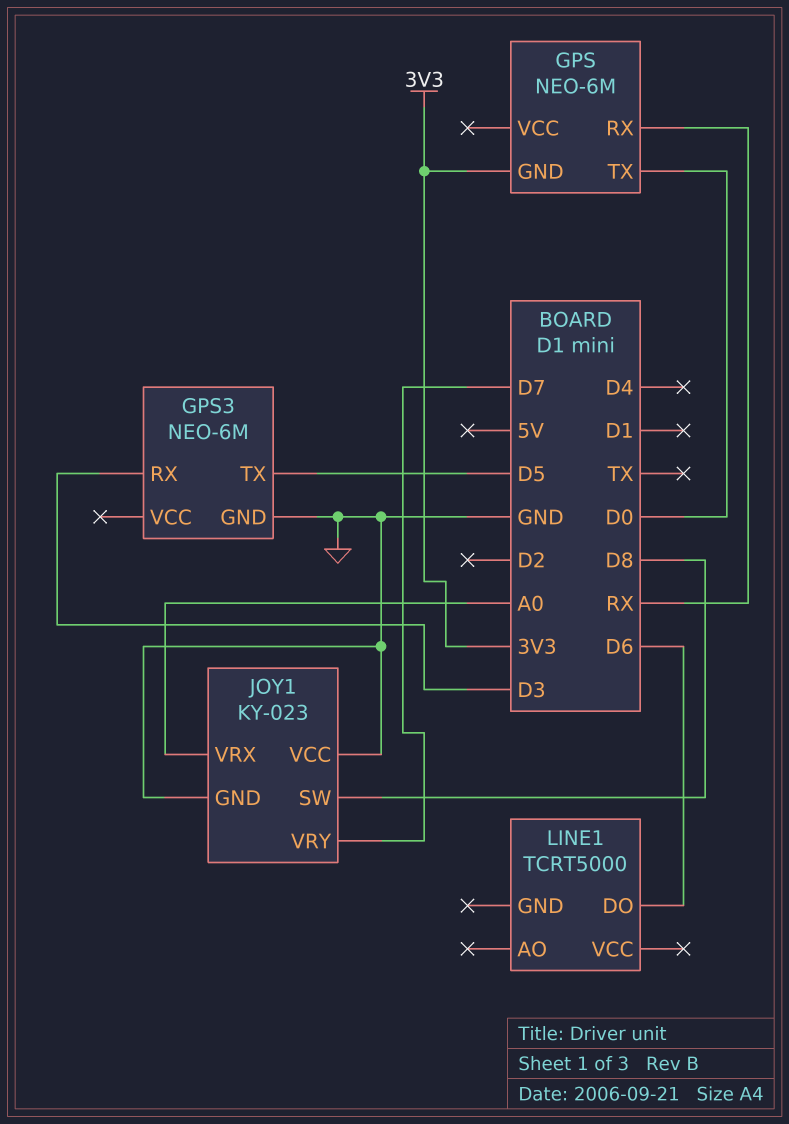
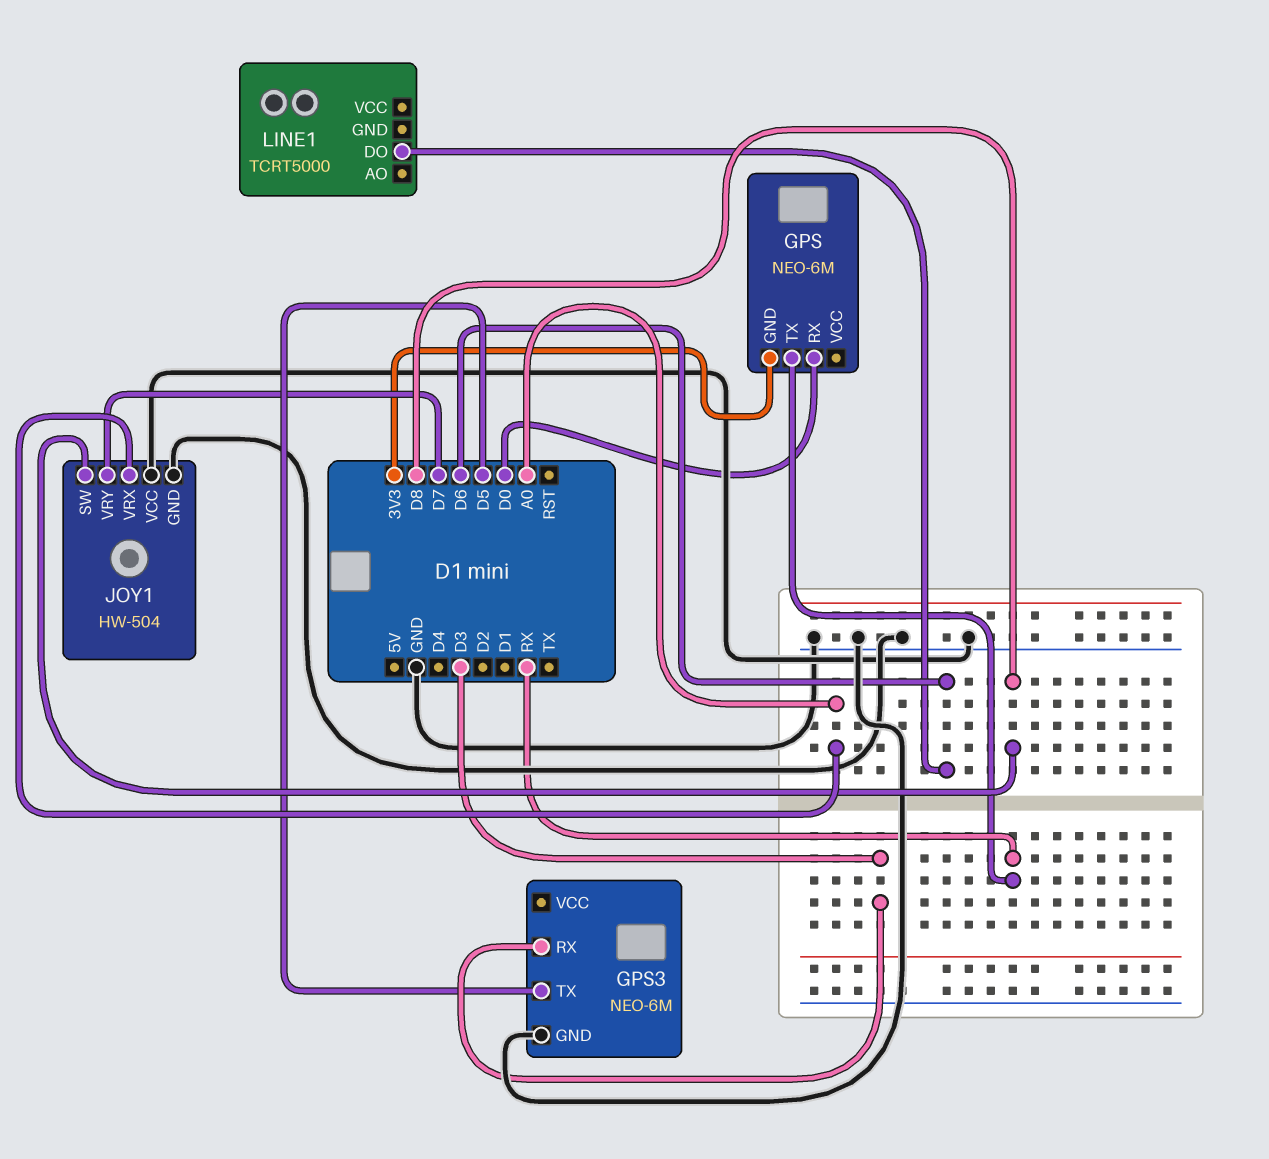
GPS pin RX: RX -> D0
GPS pin TX: D0 -> RX
JOY1: KY-023 -> HW-504

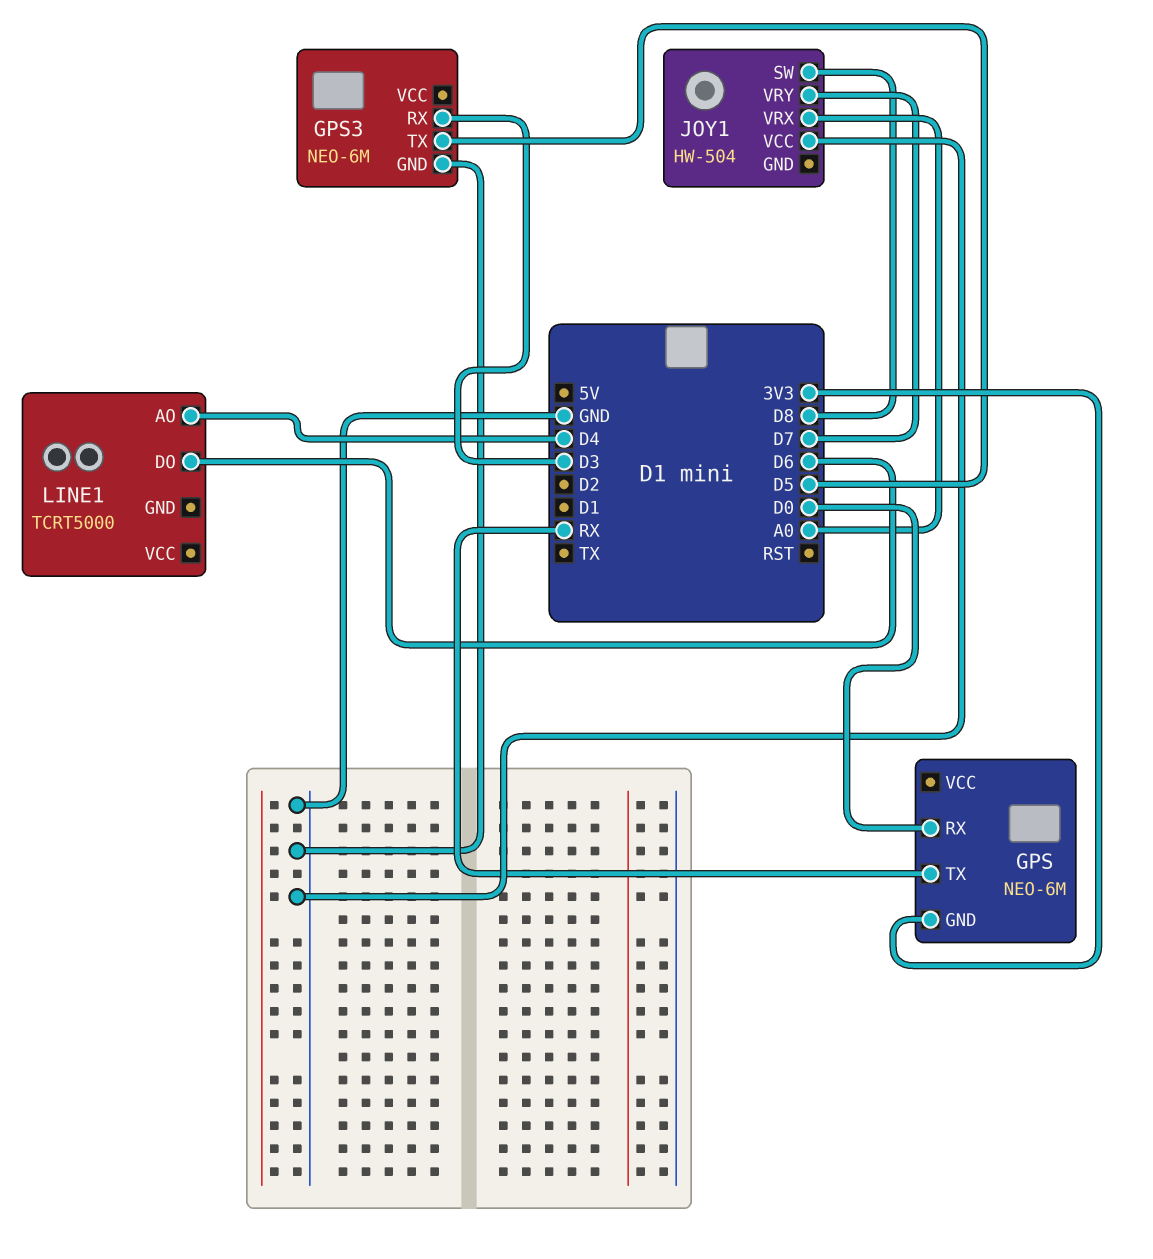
JOY1 pin GND: GND -> none
LINE1 pin AO: none -> D4

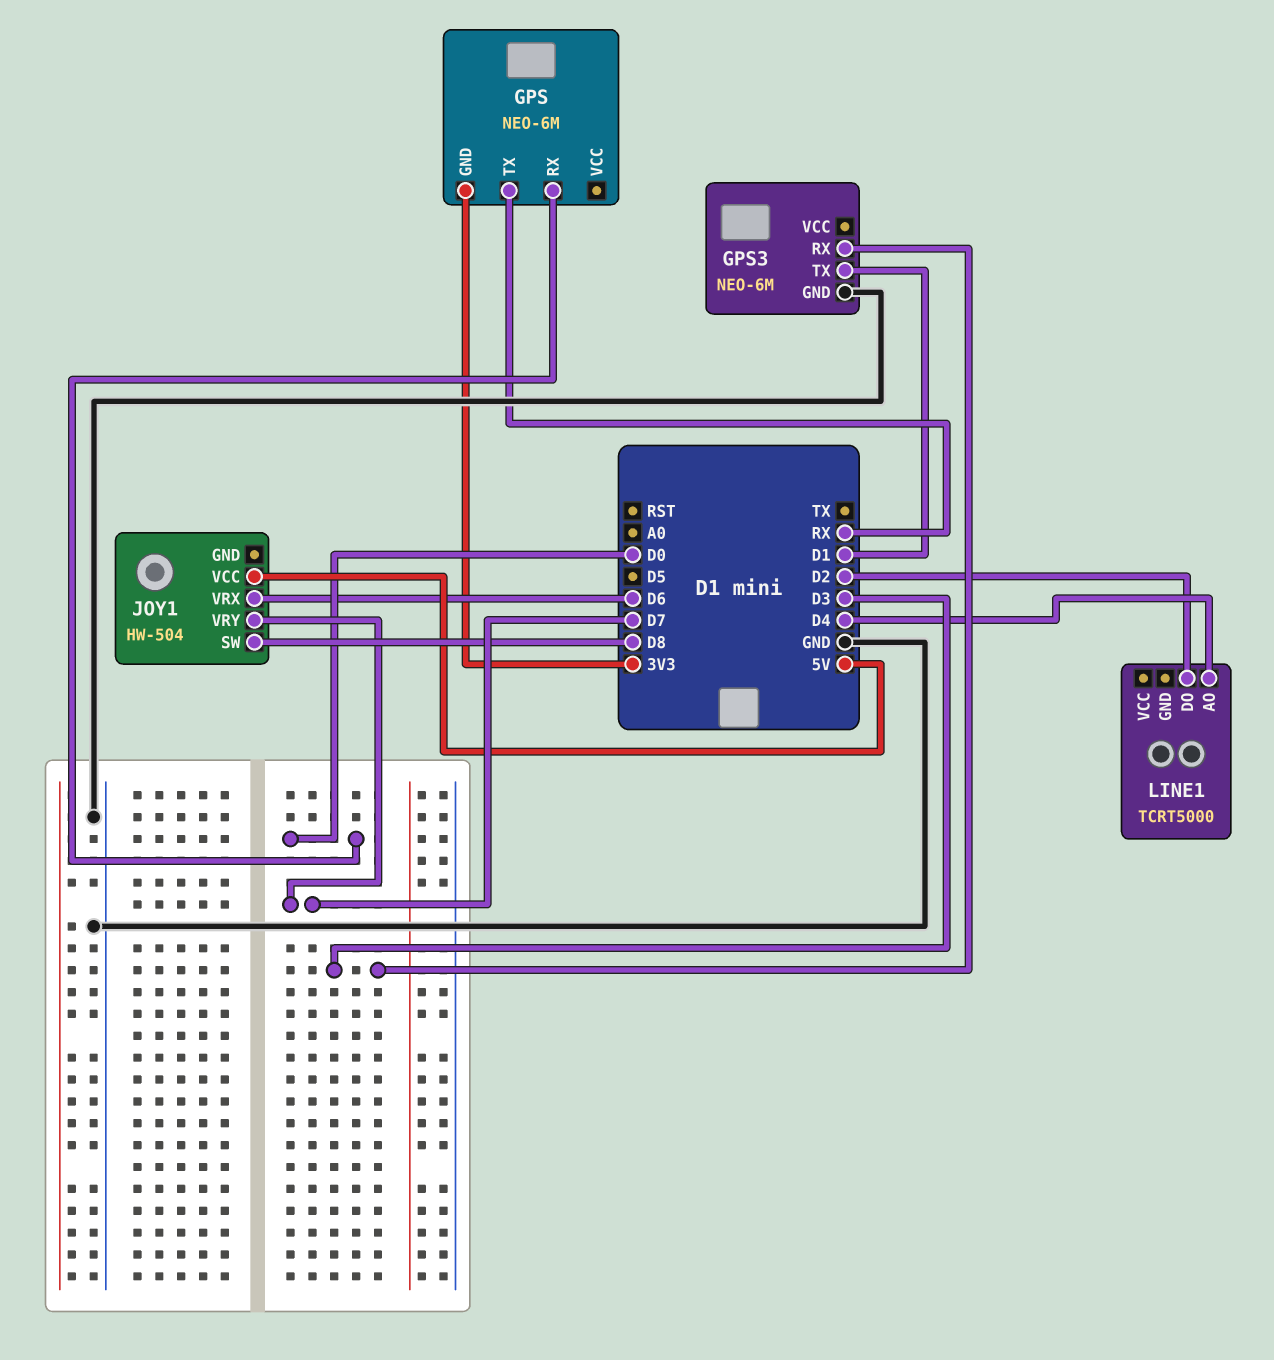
GPS3 pin TX: D5 -> D1
JOY1 pin VCC: GND -> 5V
JOY1 pin VRX: A0 -> D6
LINE1 pin DO: D6 -> D2

